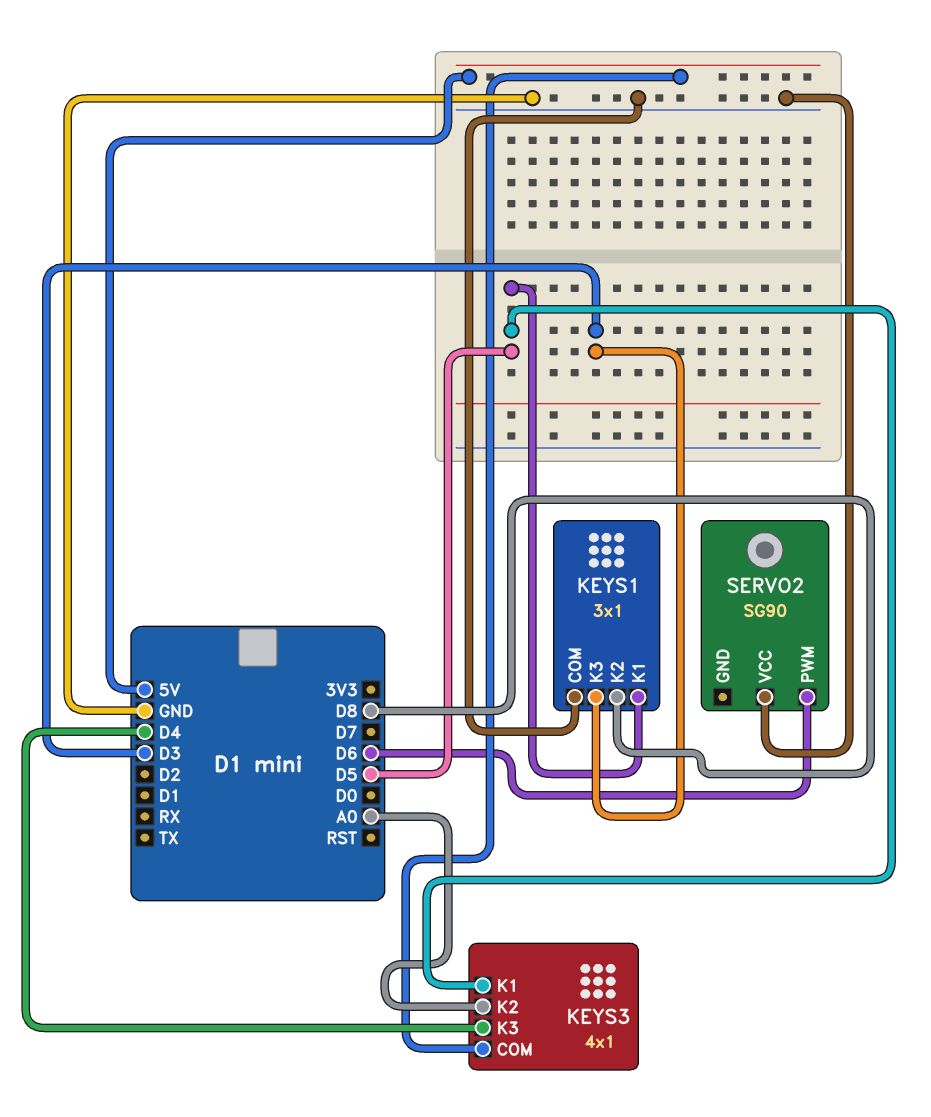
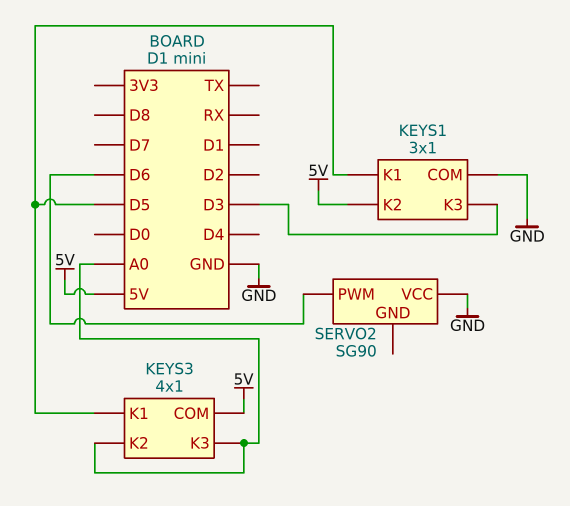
KEYS1 pin K2: D8 -> 5V
KEYS3 pin K3: D4 -> A0

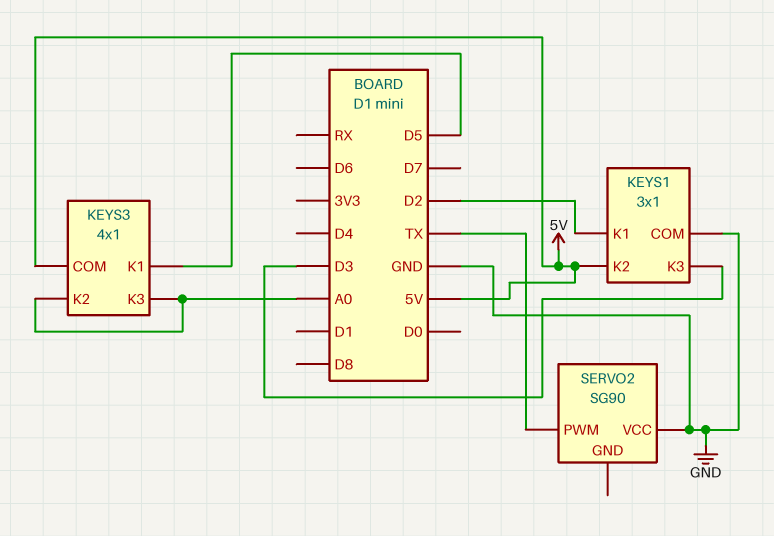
KEYS1 pin K1: D5 -> D2
SERVO2 pin PWM: D6 -> TX

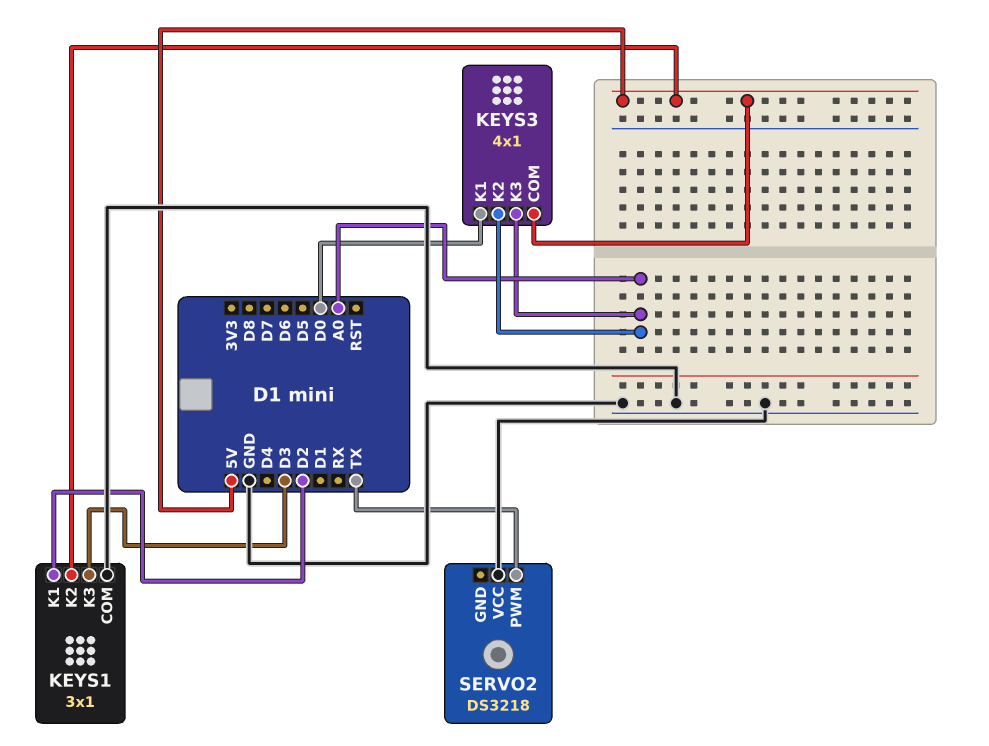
KEYS3 pin K1: D5 -> D0
SERVO2: SG90 -> DS3218

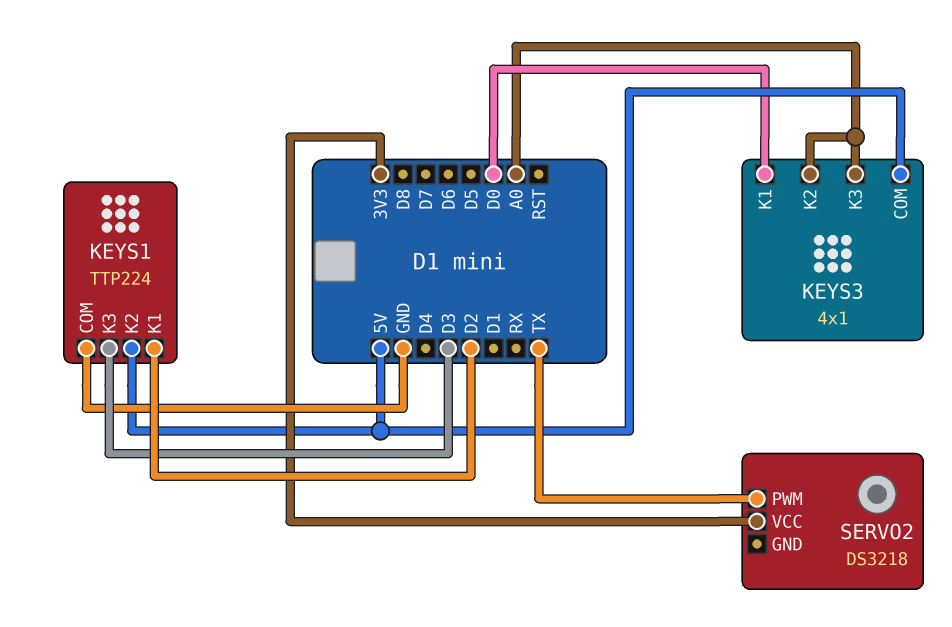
KEYS1: 3x1 -> TTP224
SERVO2 pin VCC: GND -> 3V3

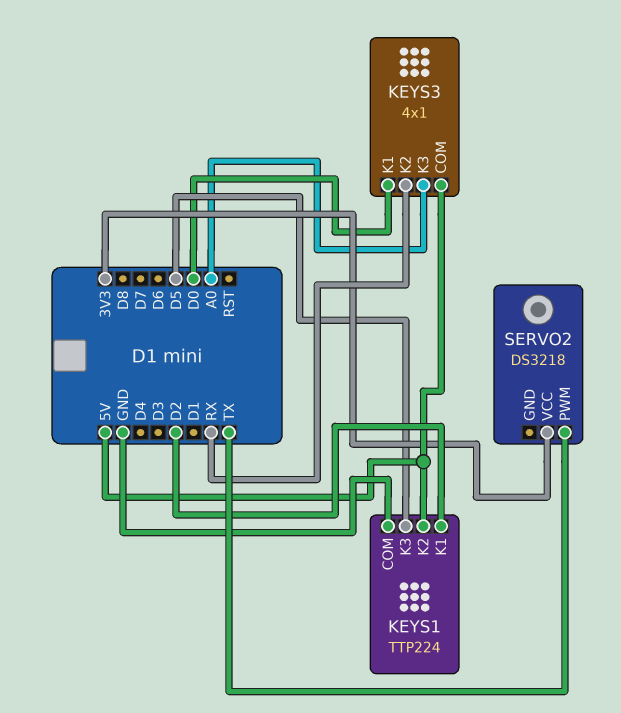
KEYS1 pin K3: D3 -> D5
KEYS3 pin K2: A0 -> RX

